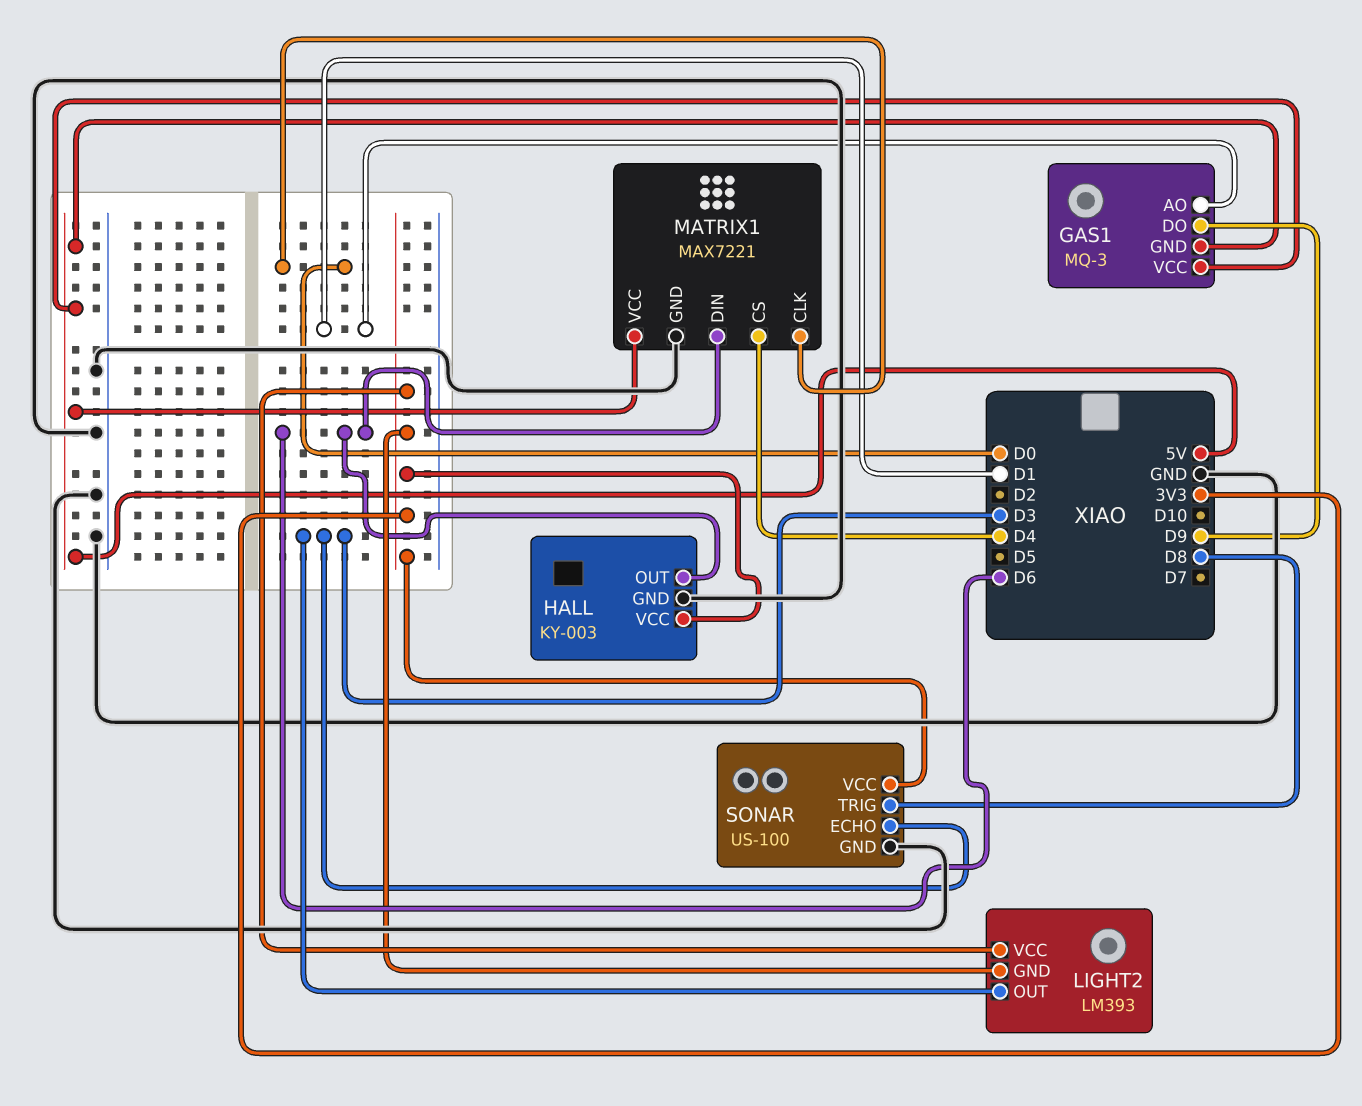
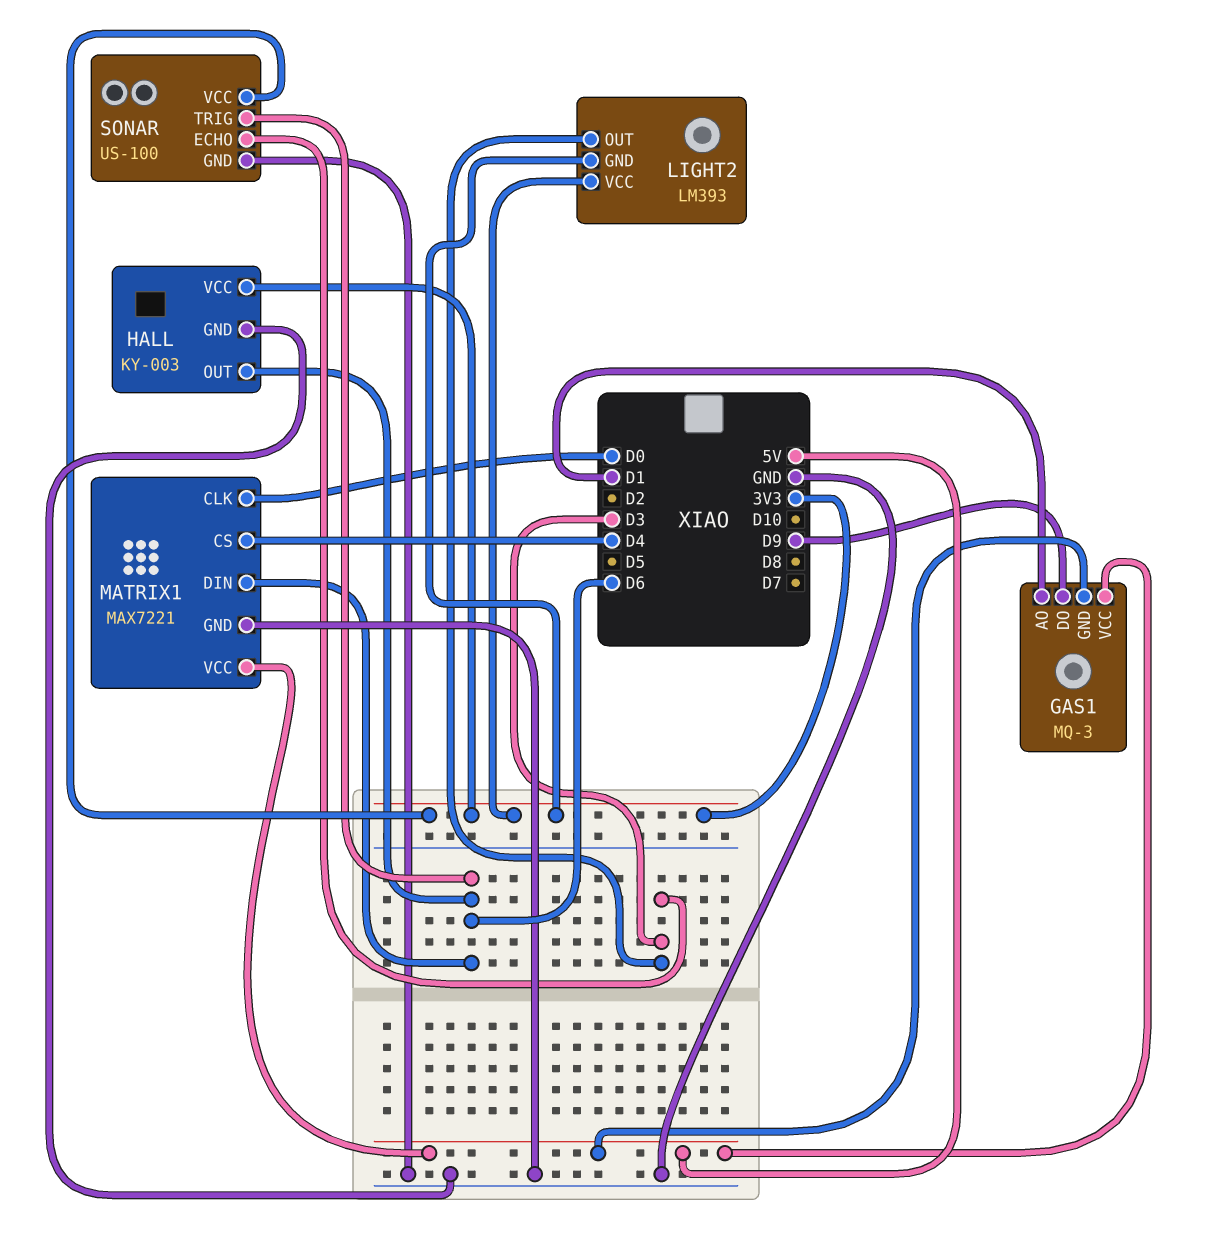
SONAR pin TRIG: D8 -> D6

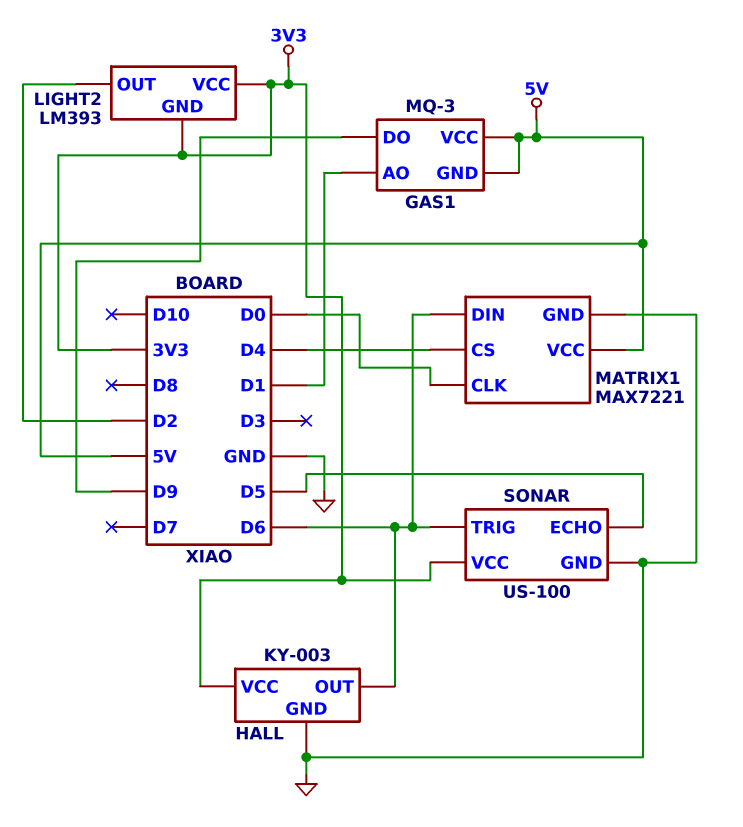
LIGHT2 pin OUT: D3 -> D2
SONAR pin ECHO: D3 -> D5

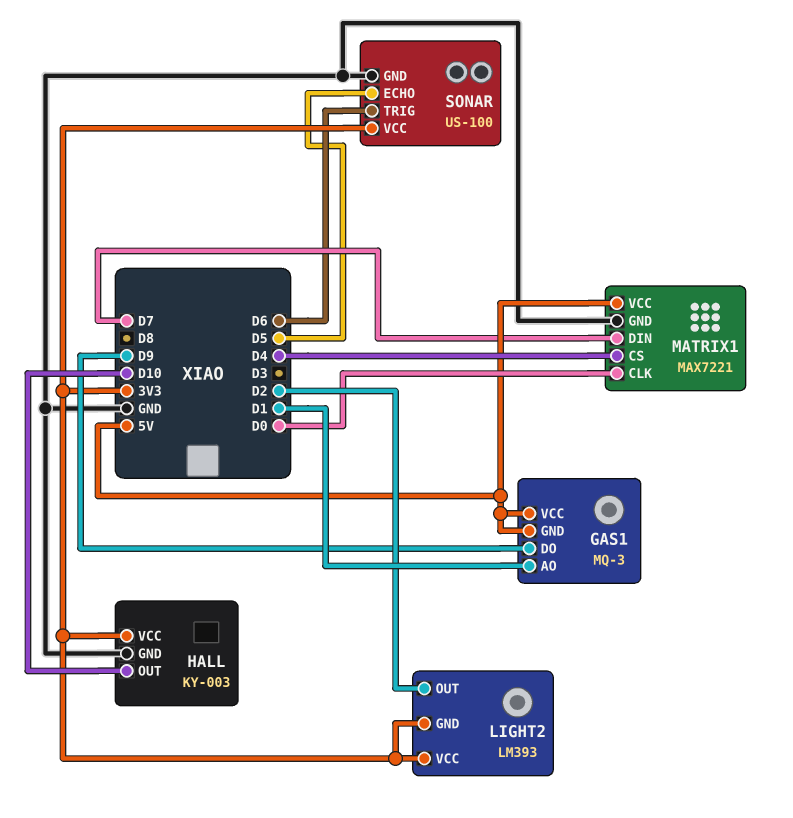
HALL pin OUT: D6 -> D10
MATRIX1 pin DIN: D6 -> D7

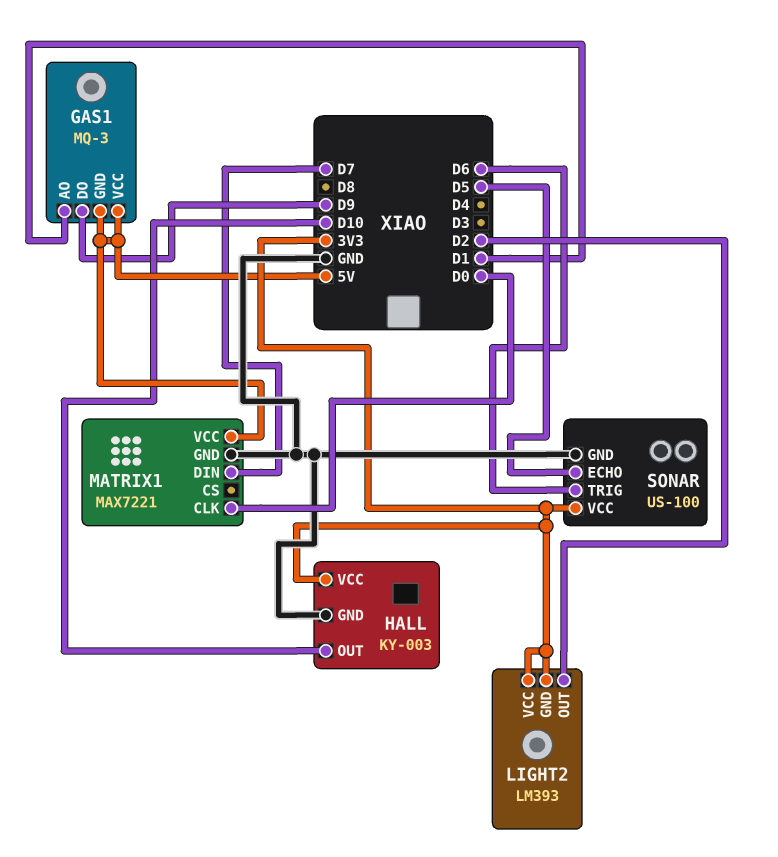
MATRIX1 pin CS: D4 -> none

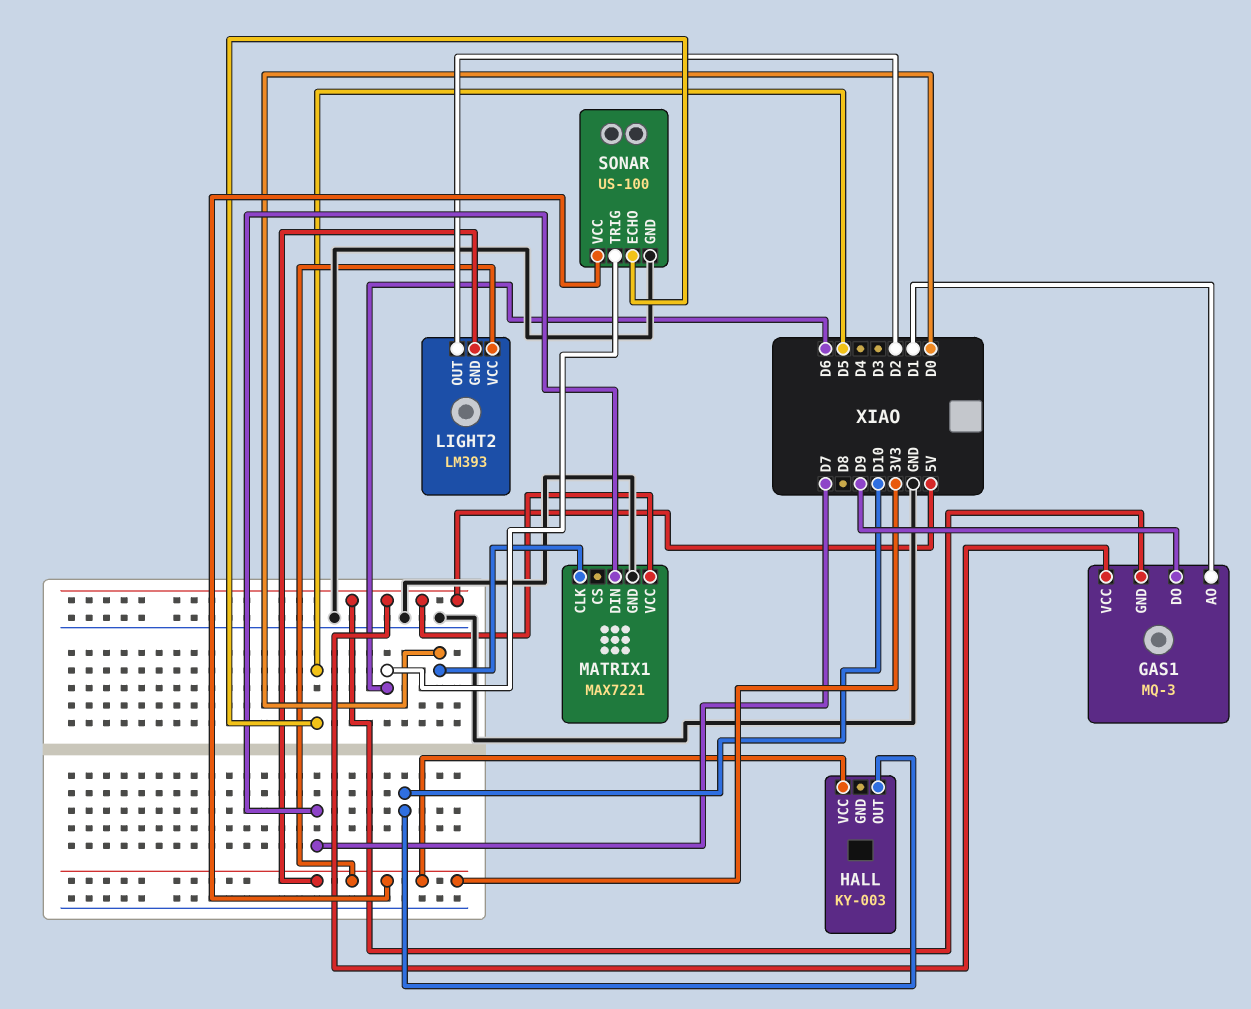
HALL pin GND: GND -> none

